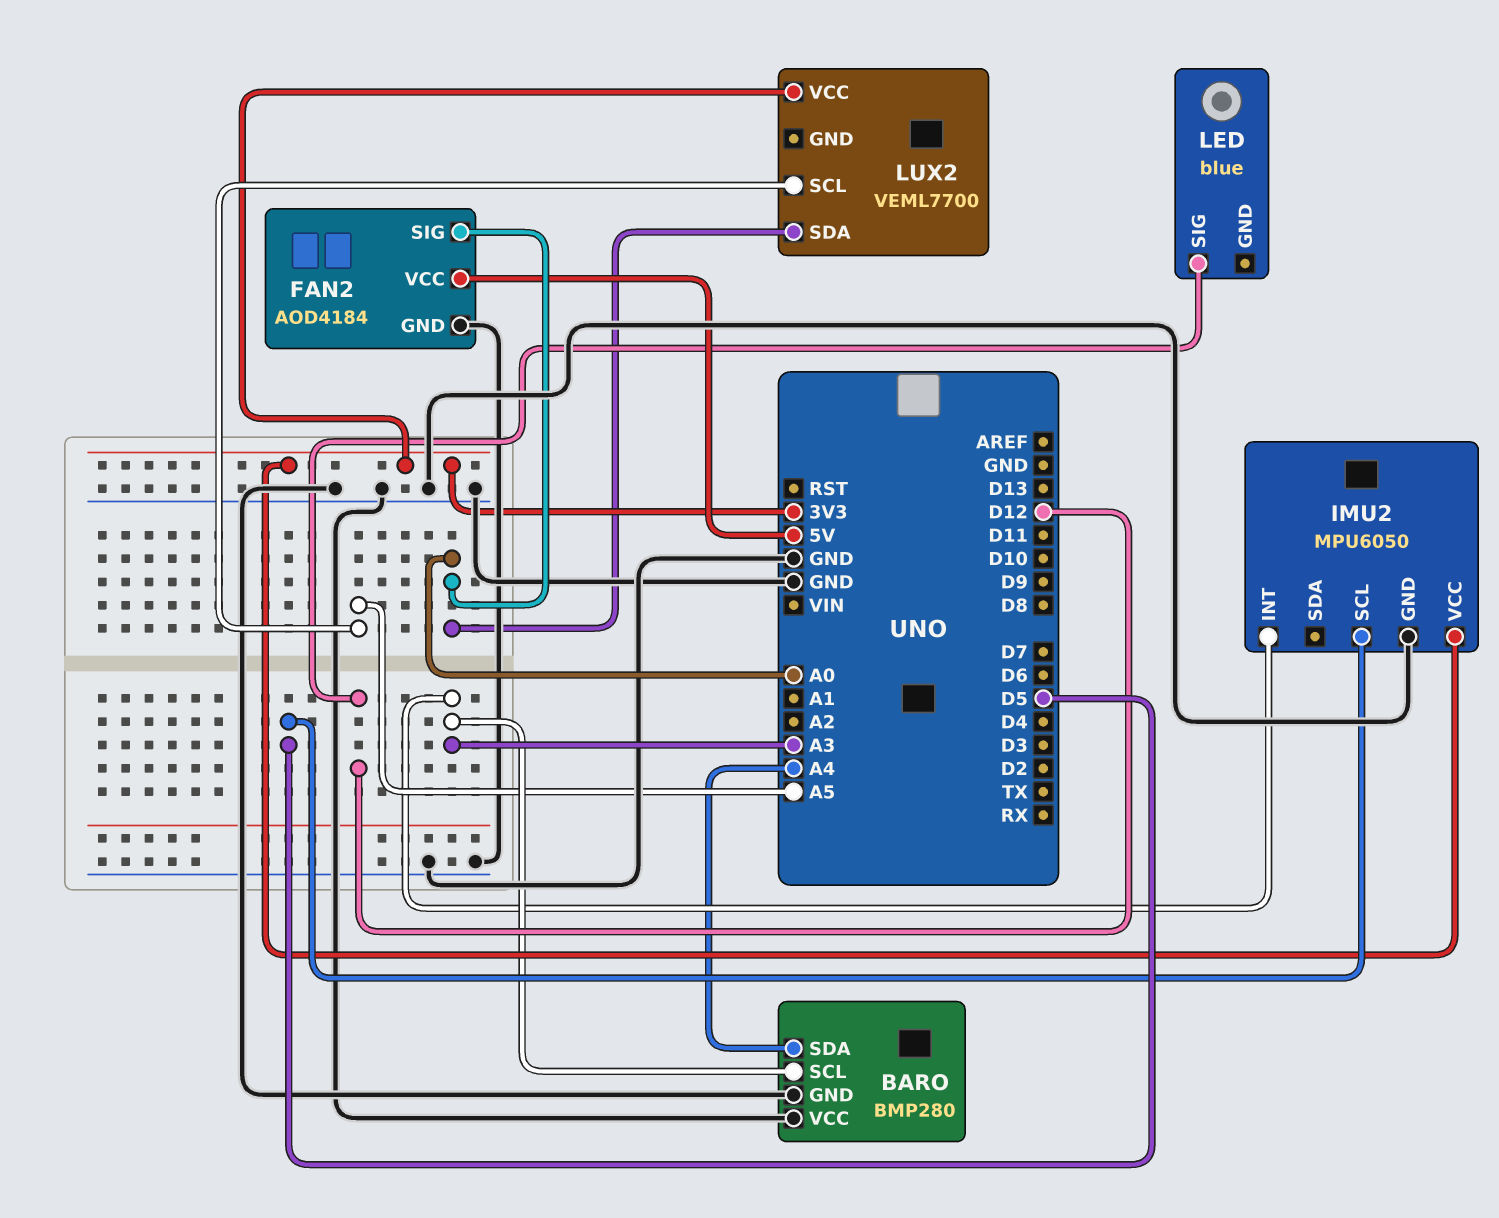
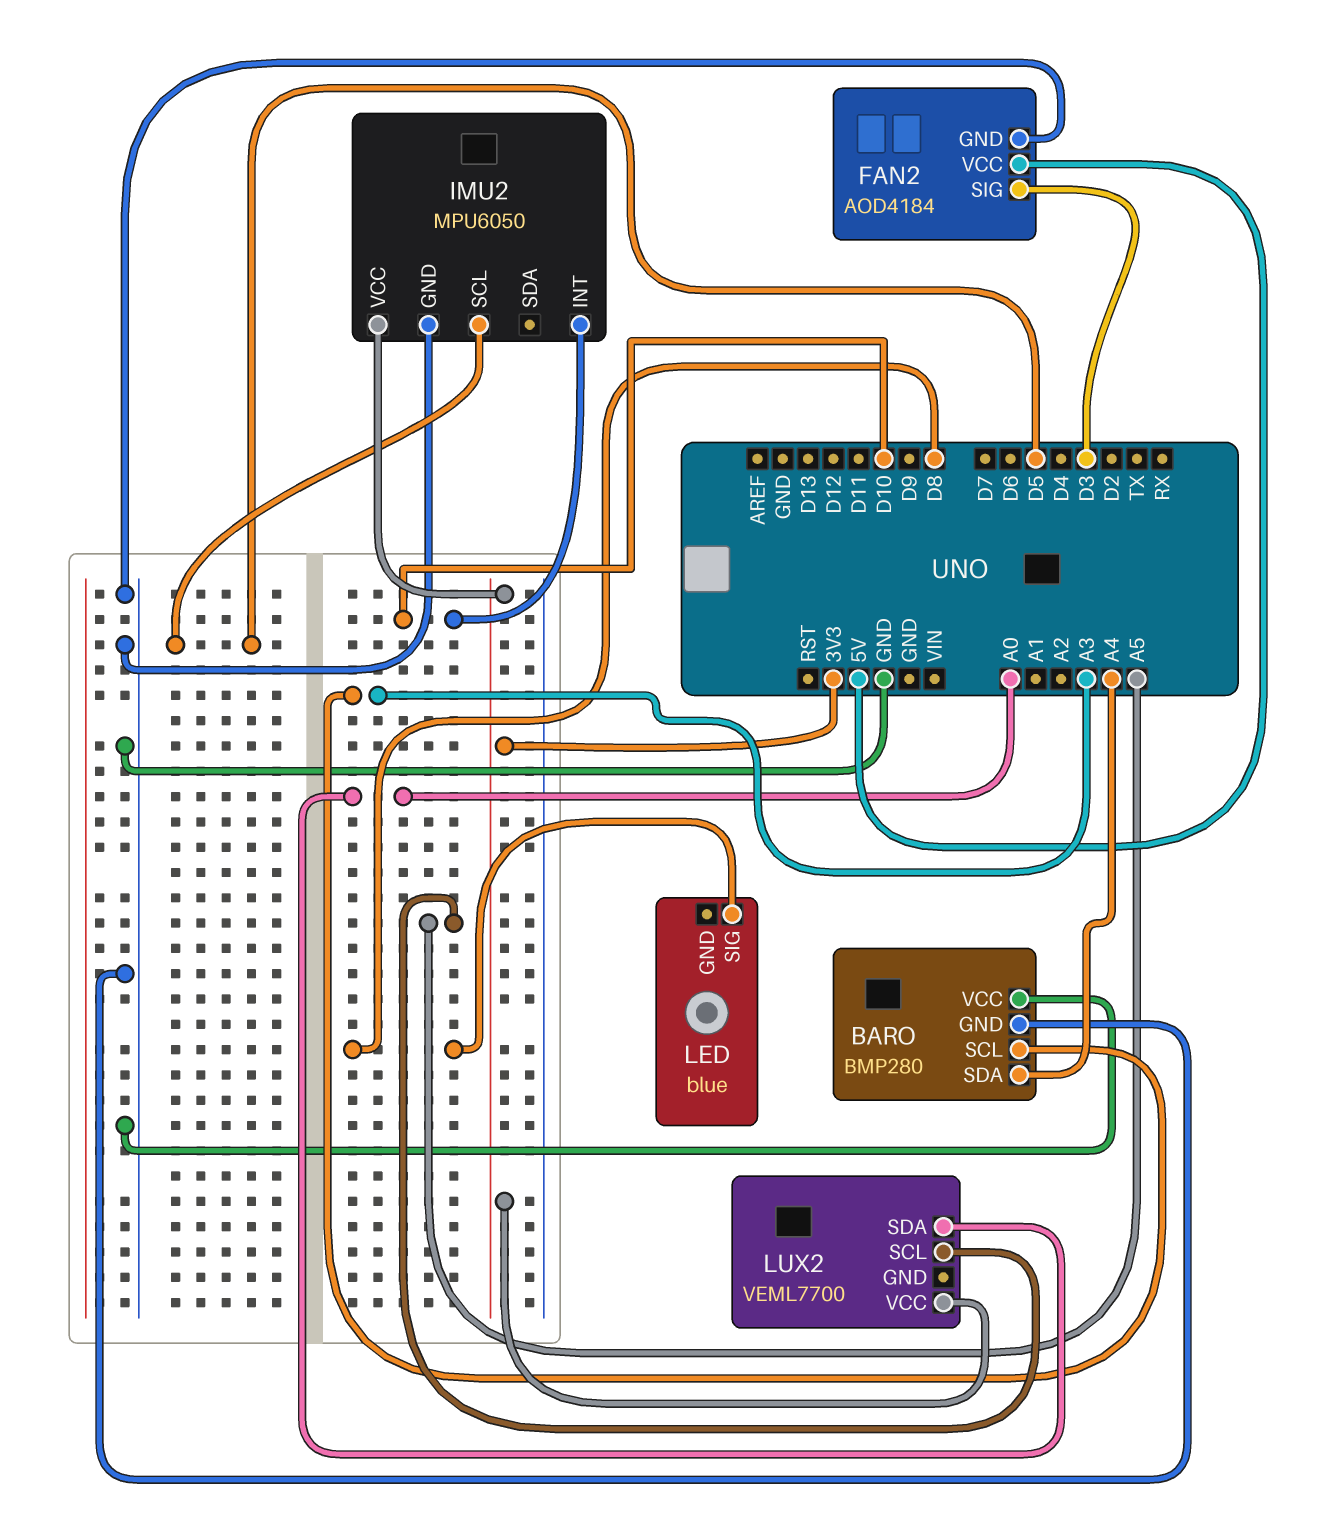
FAN2 pin SIG: A0 -> D3
IMU2 pin INT: A3 -> D10
LED pin SIG: D12 -> D8

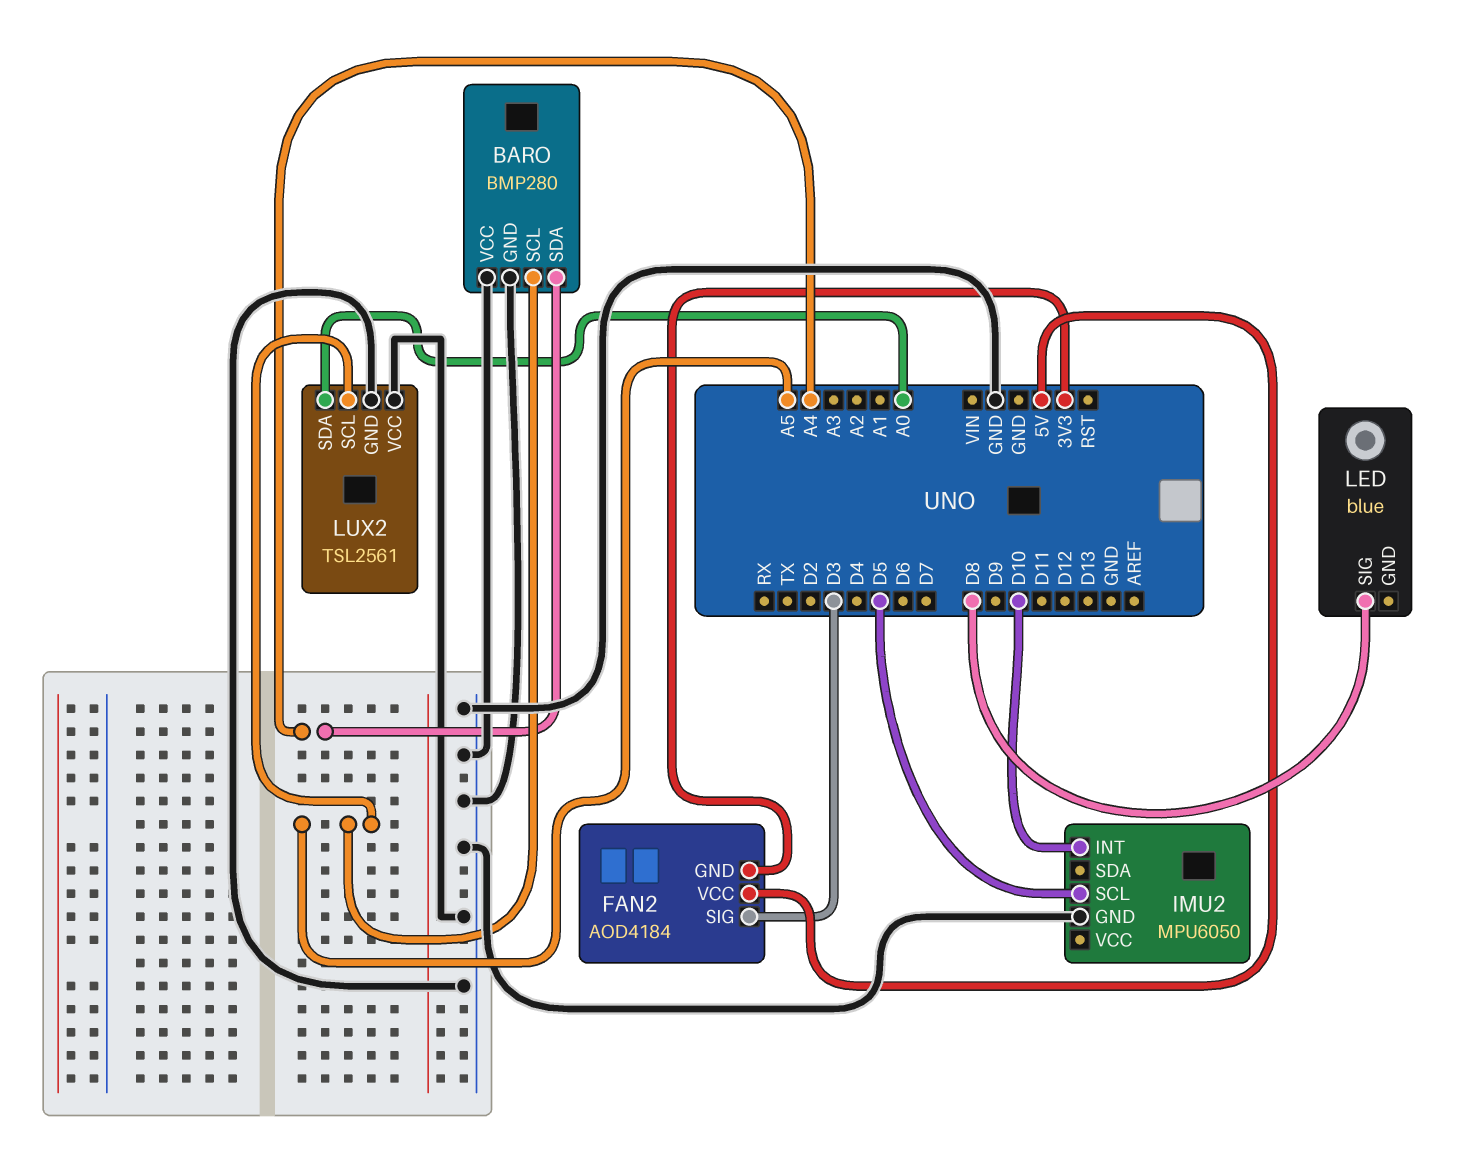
BARO pin SCL: A3 -> A5
FAN2 pin GND: GND -> 3V3
IMU2 pin VCC: 3V3 -> none
LUX2: VEML7700 -> TSL2561
LUX2 pin GND: none -> GND
LUX2 pin VCC: 3V3 -> GND

